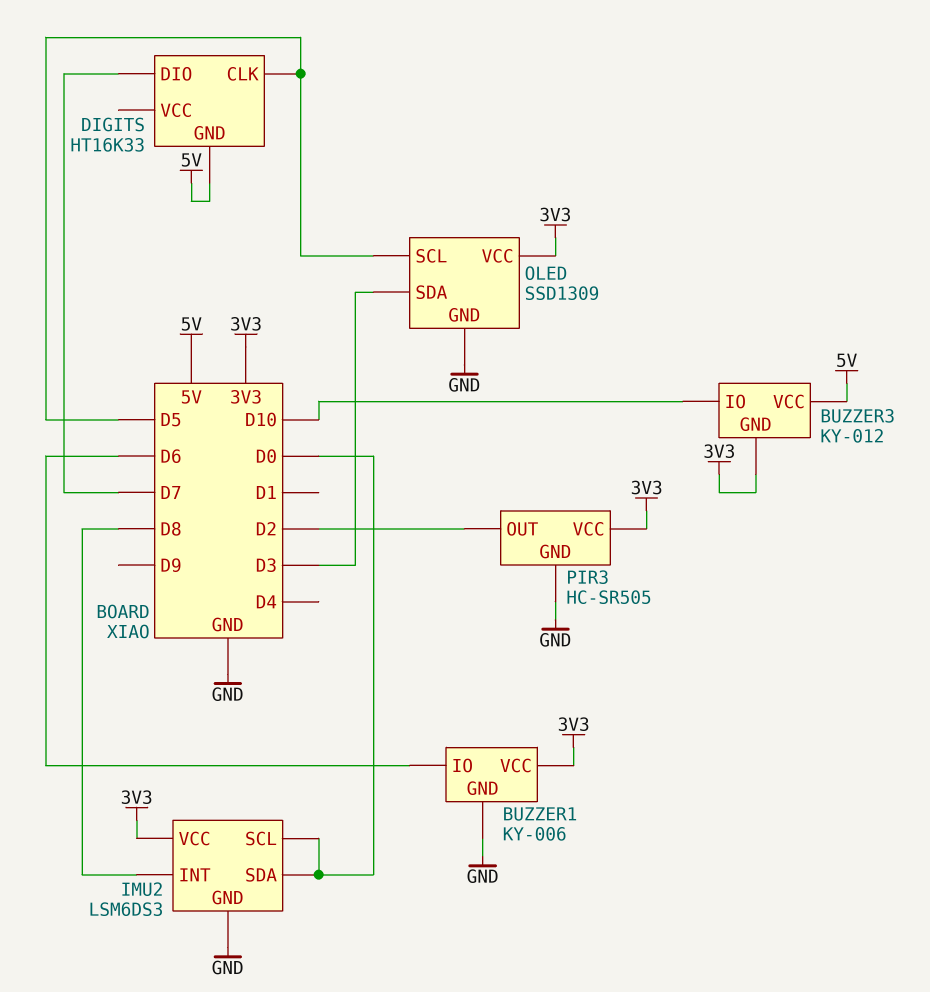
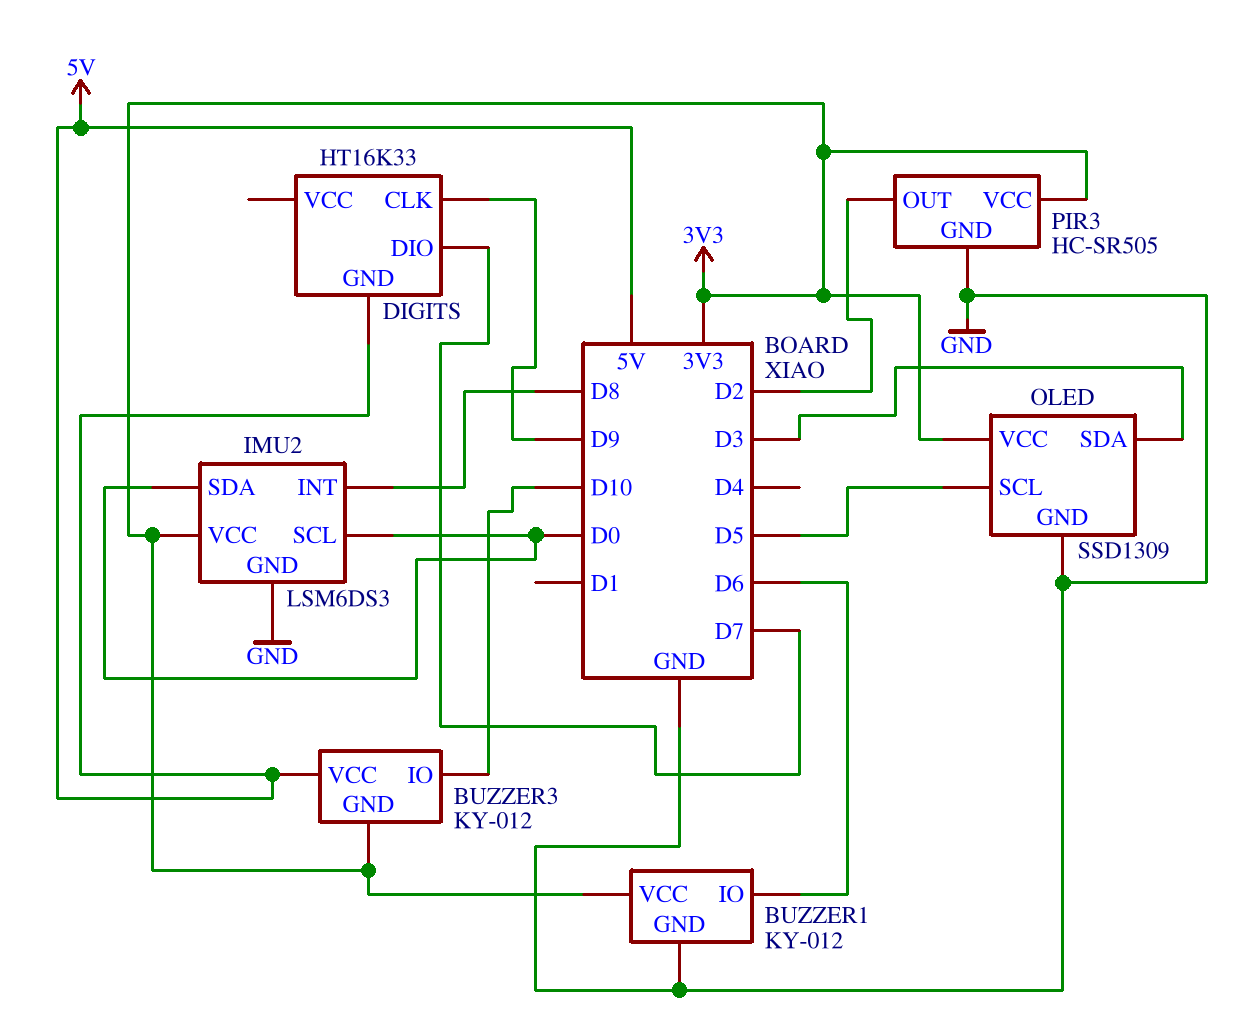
BUZZER1: KY-006 -> KY-012
DIGITS pin CLK: D5 -> D9

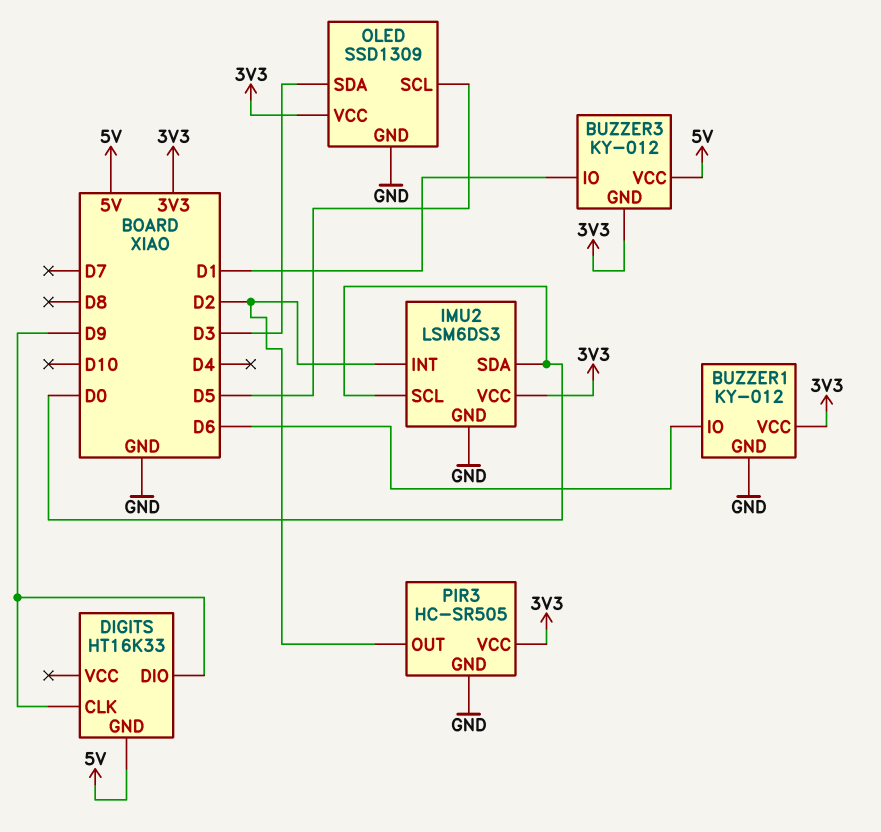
BUZZER3 pin IO: D10 -> D1
DIGITS pin DIO: D7 -> D9
IMU2 pin INT: D8 -> D2

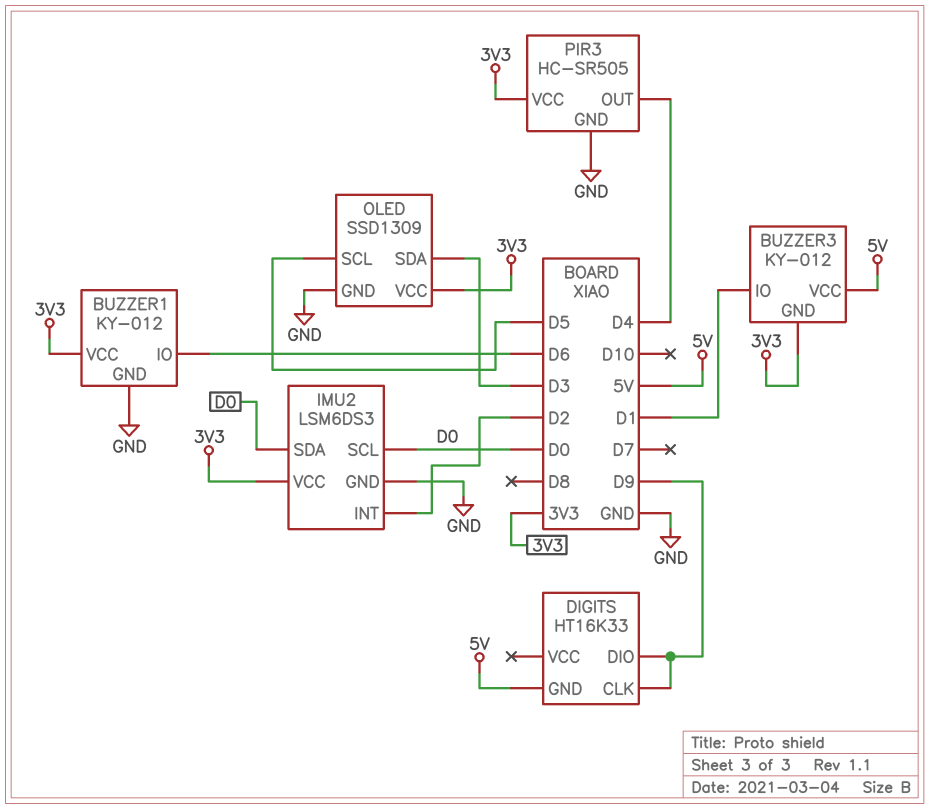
PIR3 pin OUT: D2 -> D4

